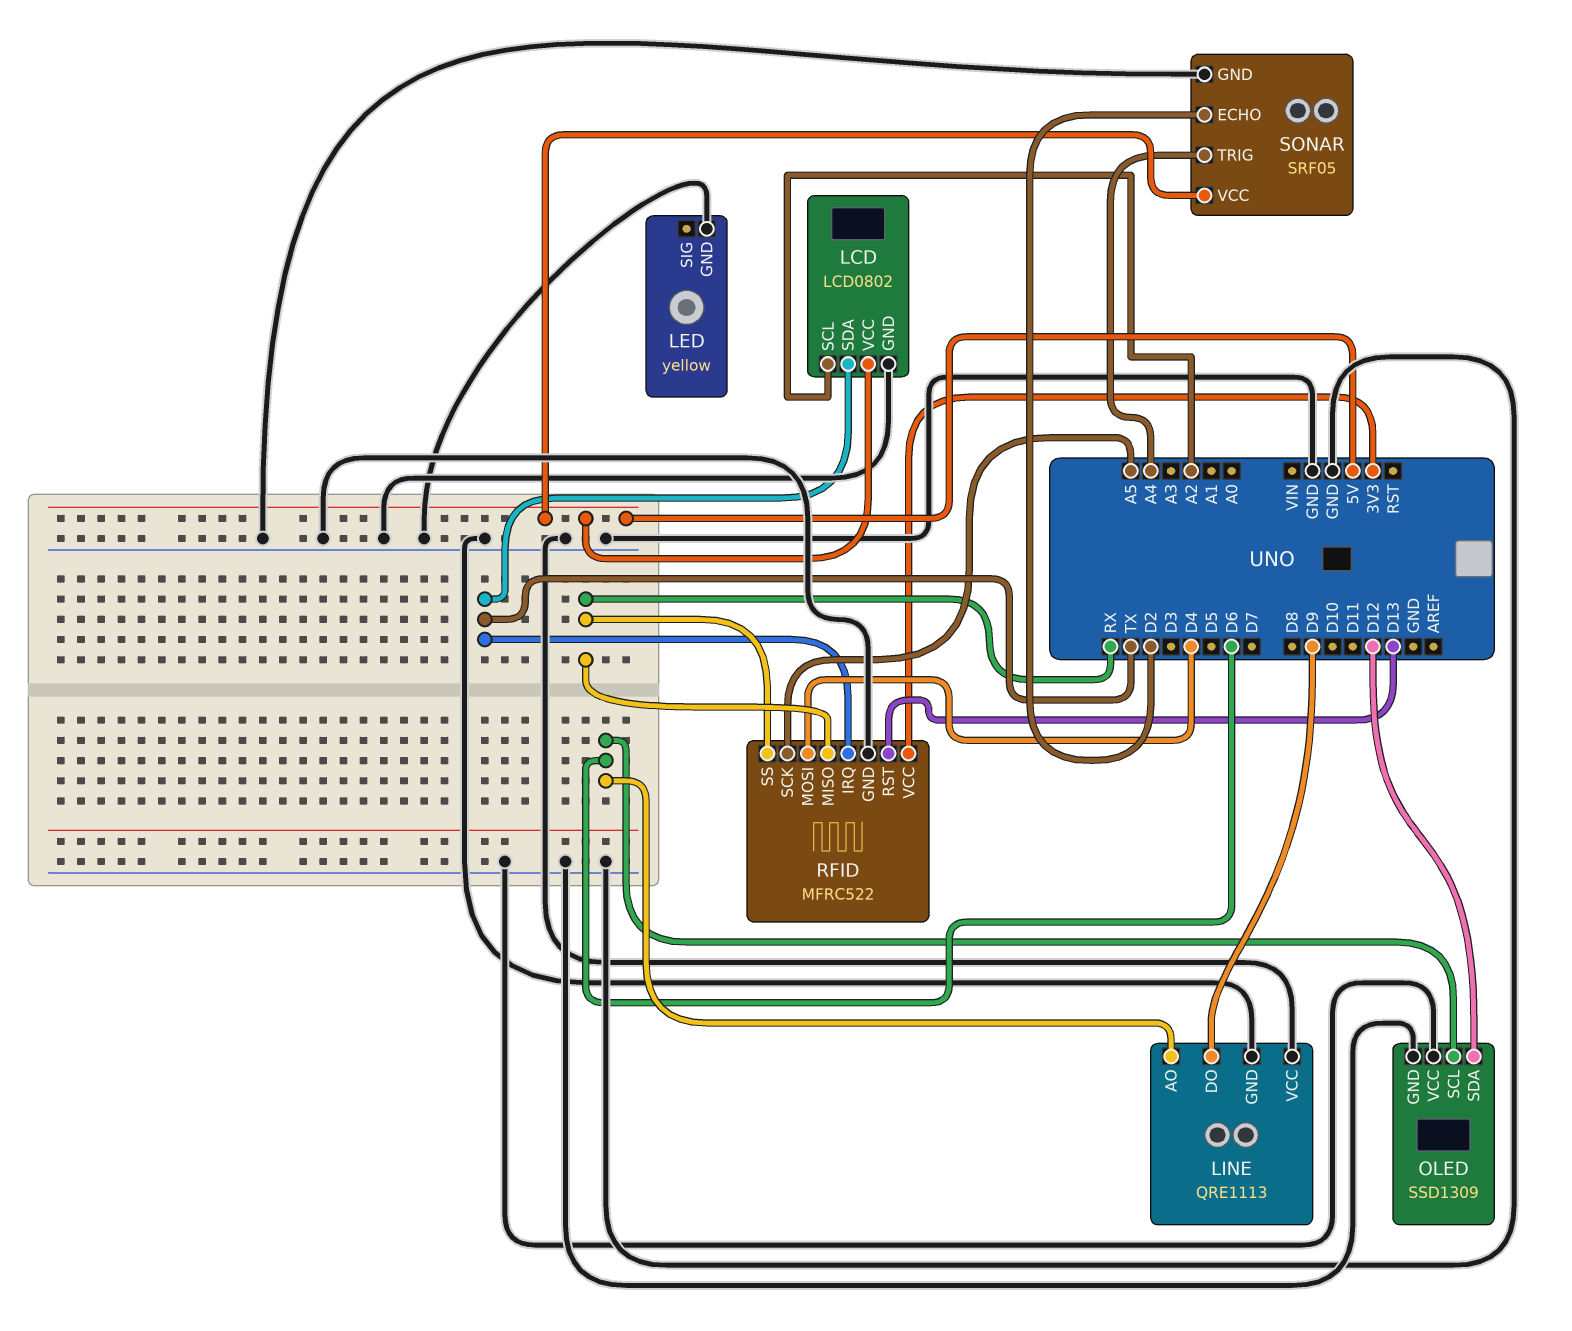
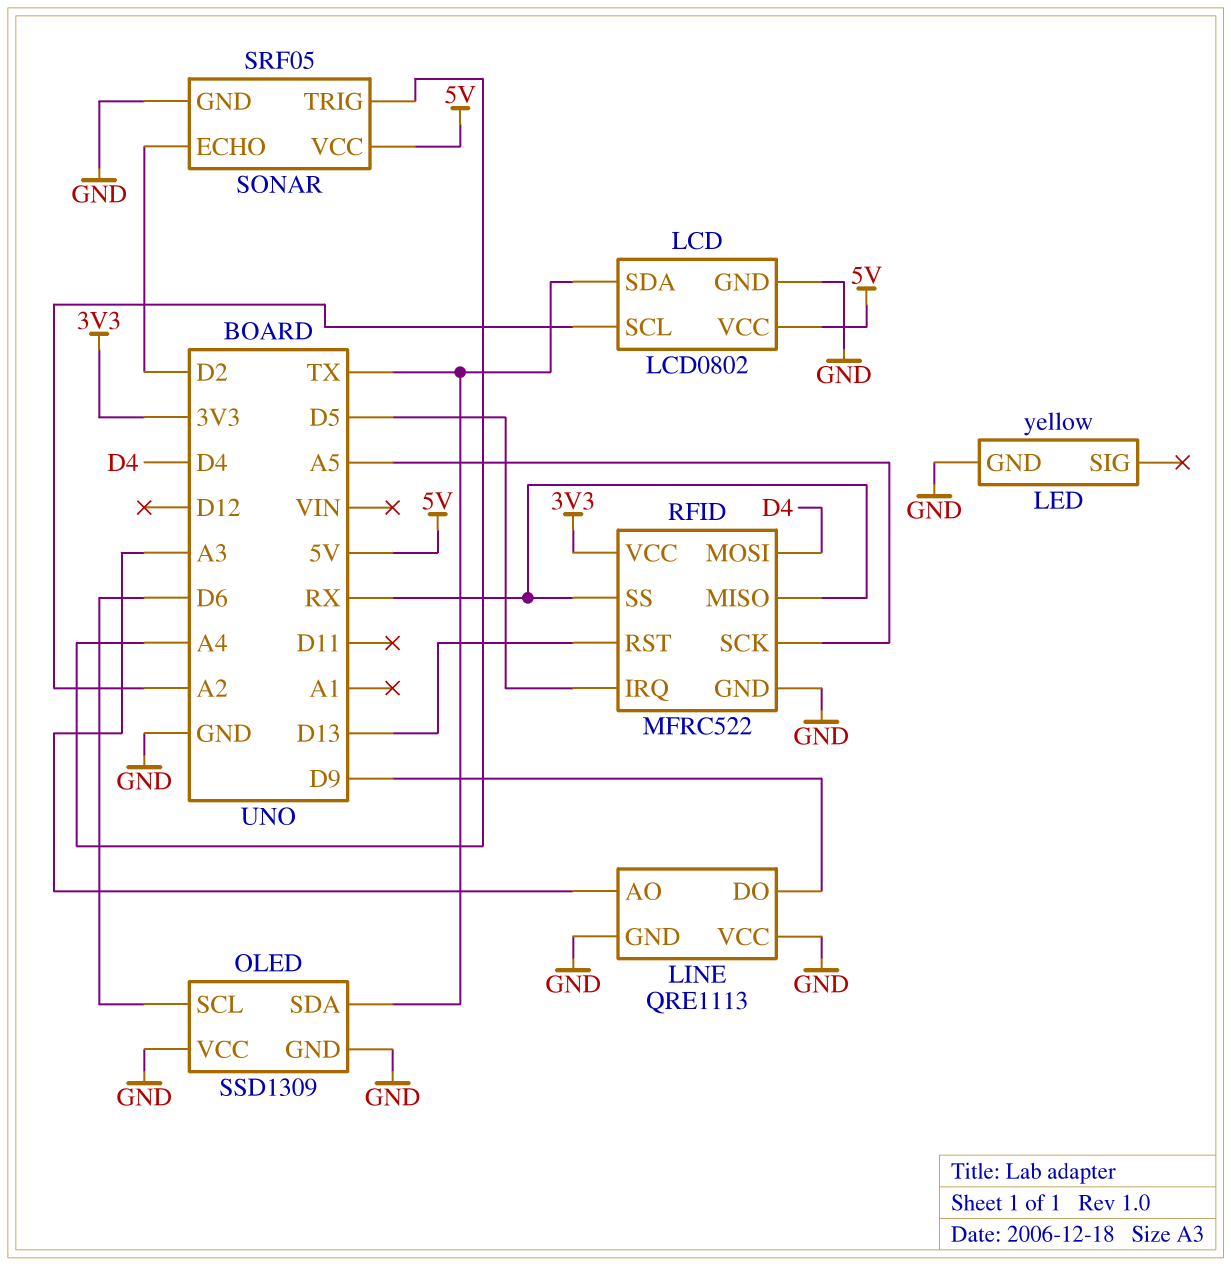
LINE pin AO: D6 -> A3
OLED pin SDA: D12 -> TX
RFID pin IRQ: TX -> D5

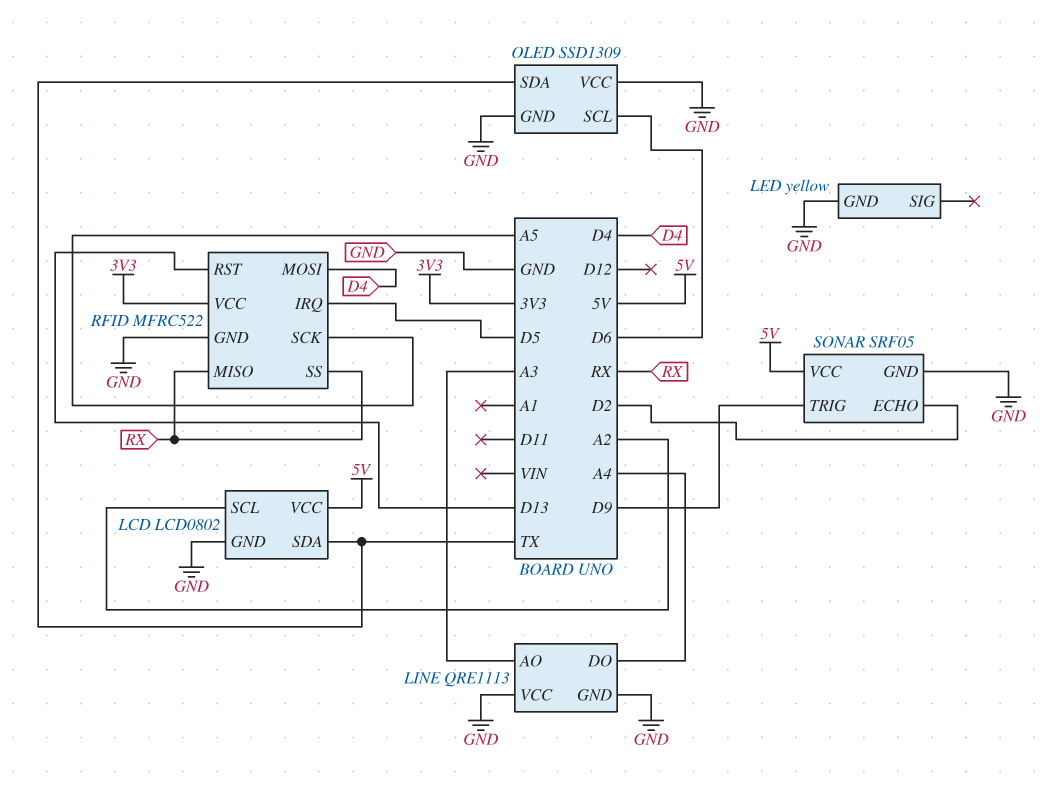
LINE pin DO: D9 -> A4
SONAR pin TRIG: A4 -> D9

